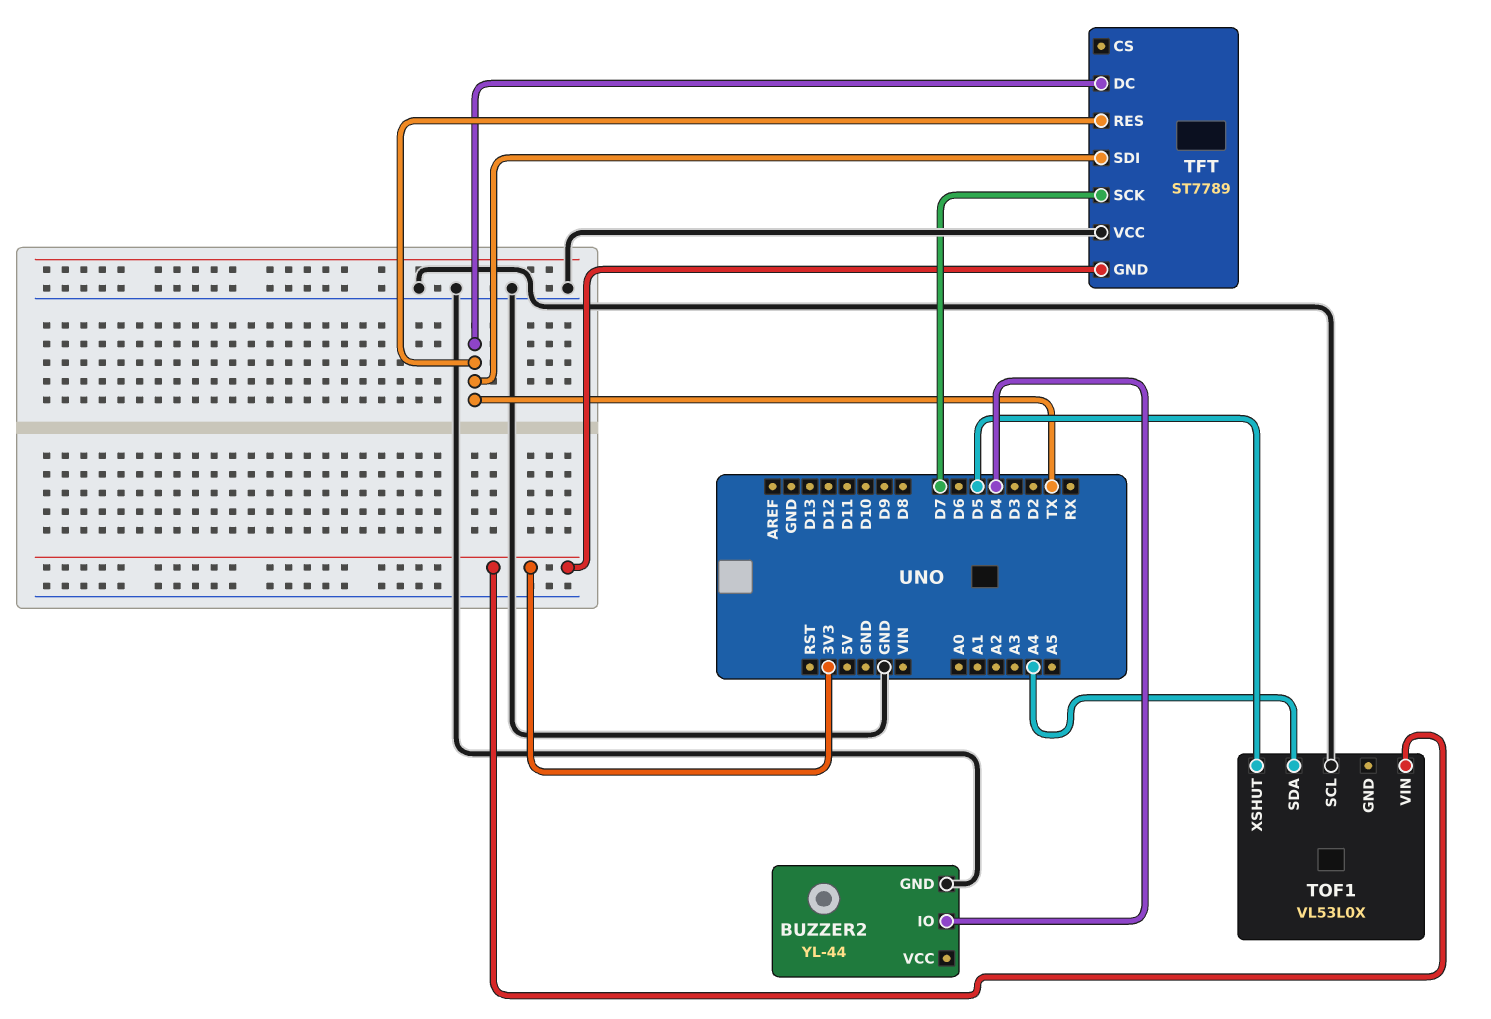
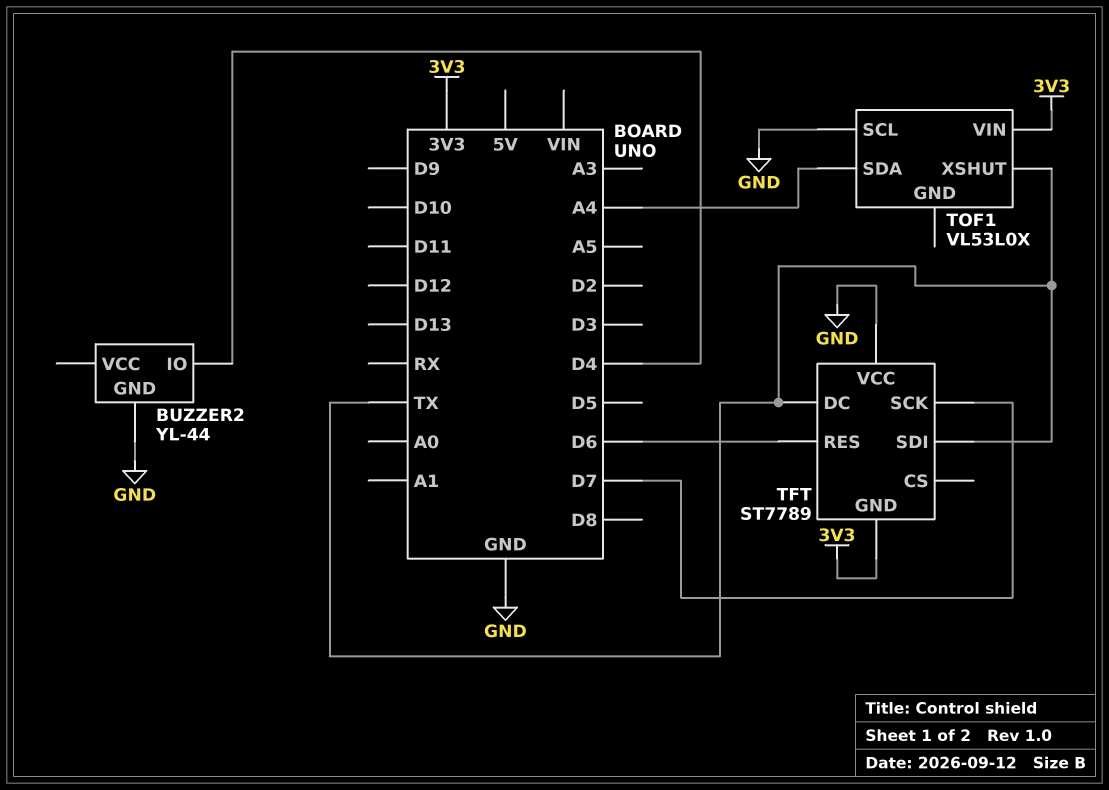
TFT pin RES: TX -> D6
TOF1 pin XSHUT: D5 -> TX

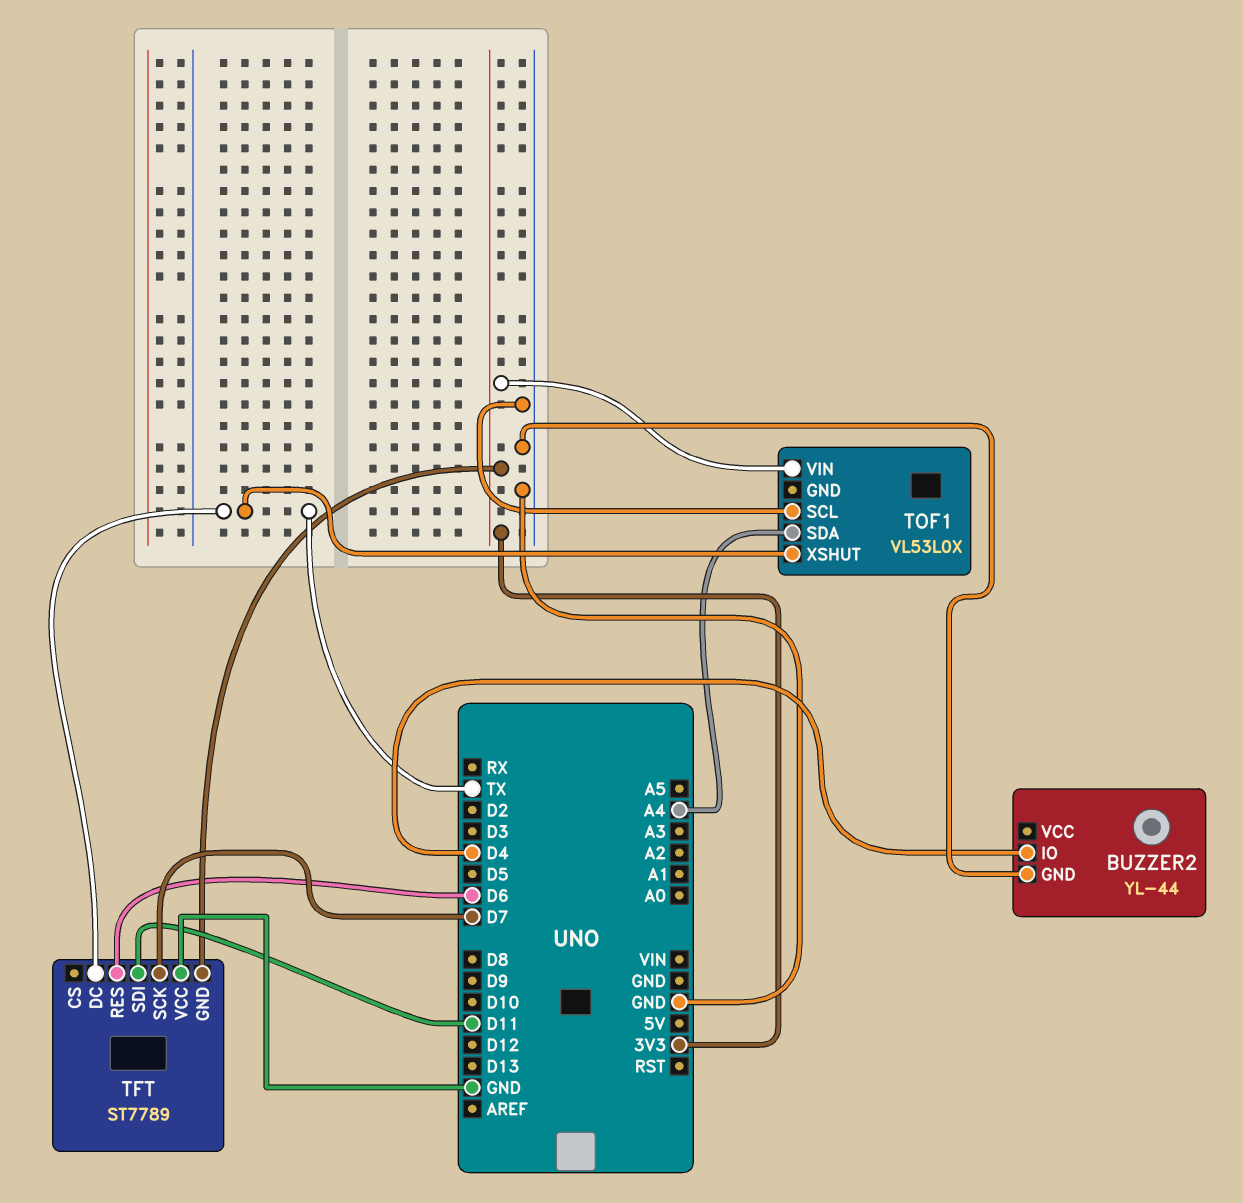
TFT pin SDI: TX -> D11

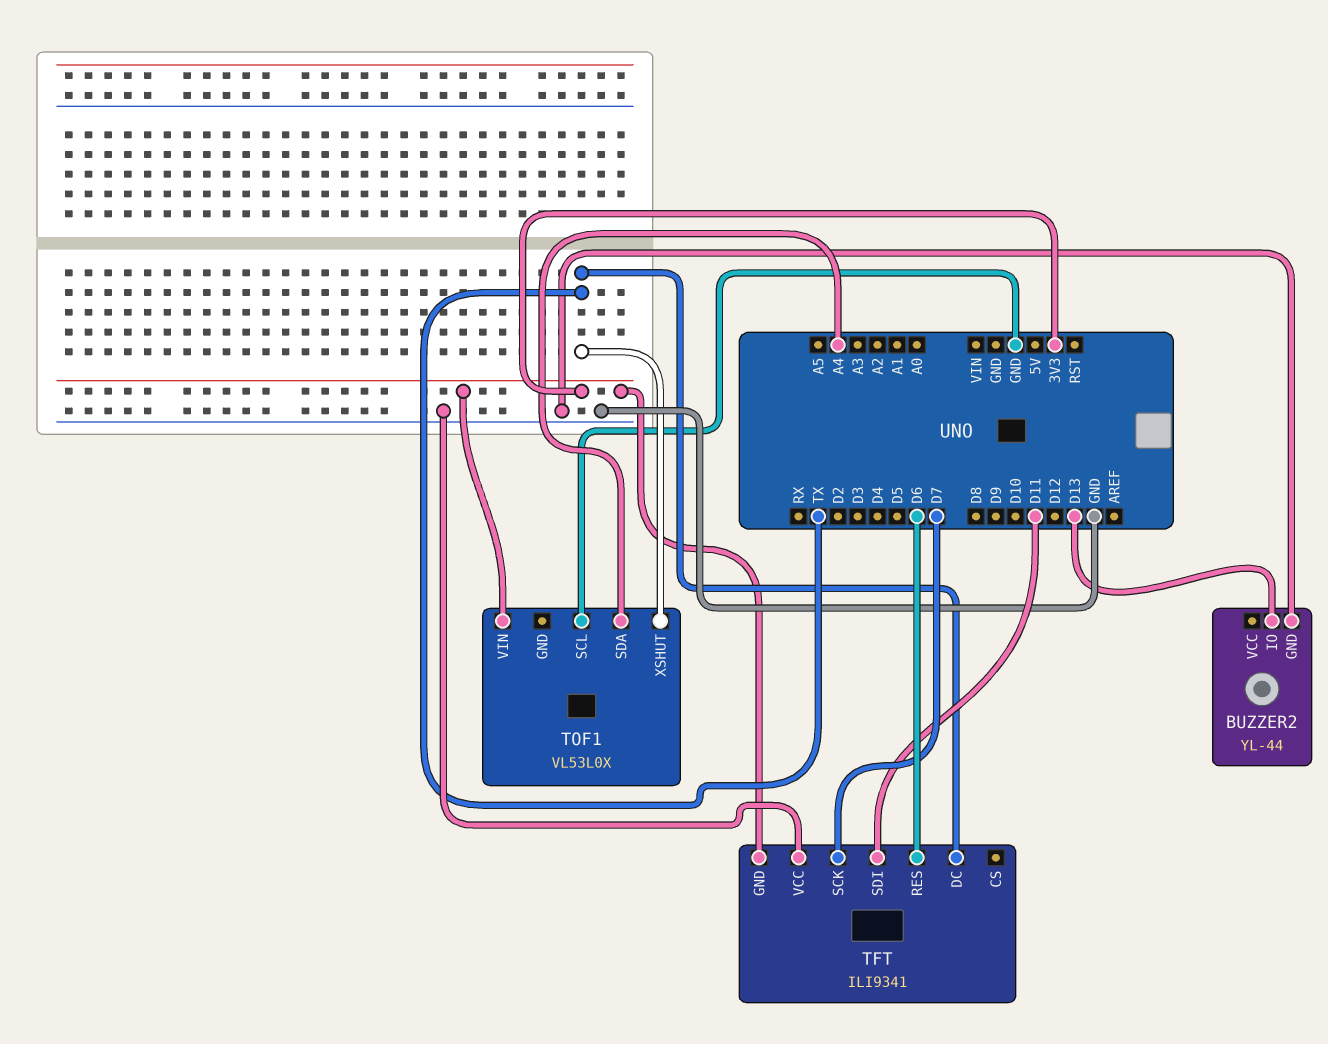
BUZZER2 pin IO: D4 -> D13
TFT: ST7789 -> ILI9341

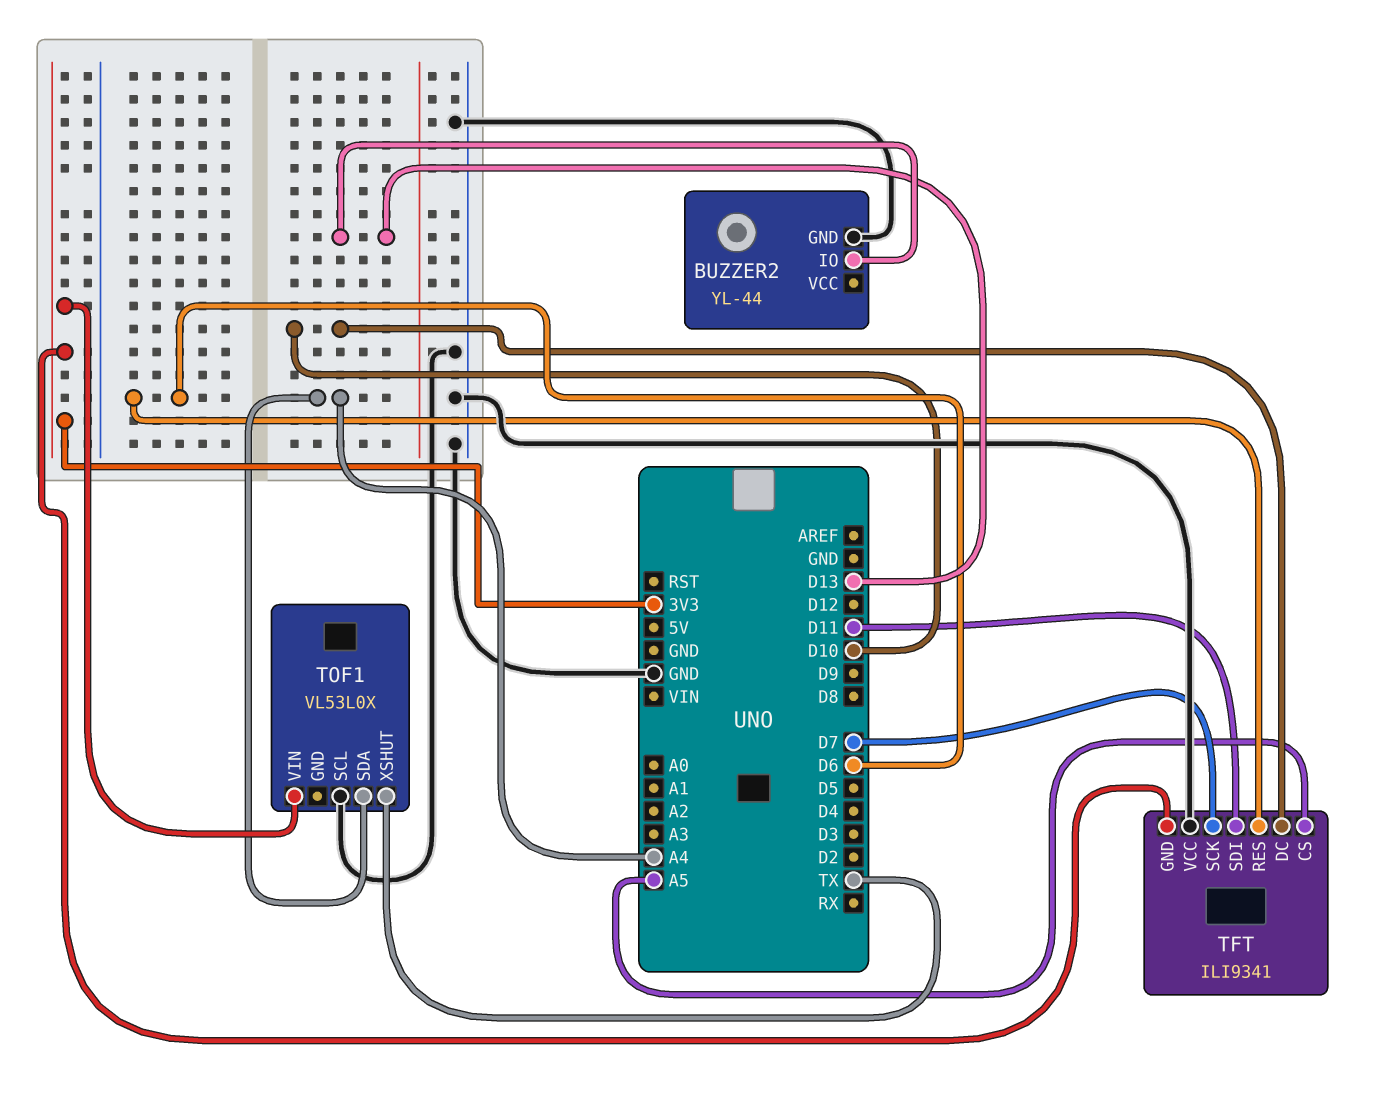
TFT pin CS: none -> A5
TFT pin DC: TX -> D10

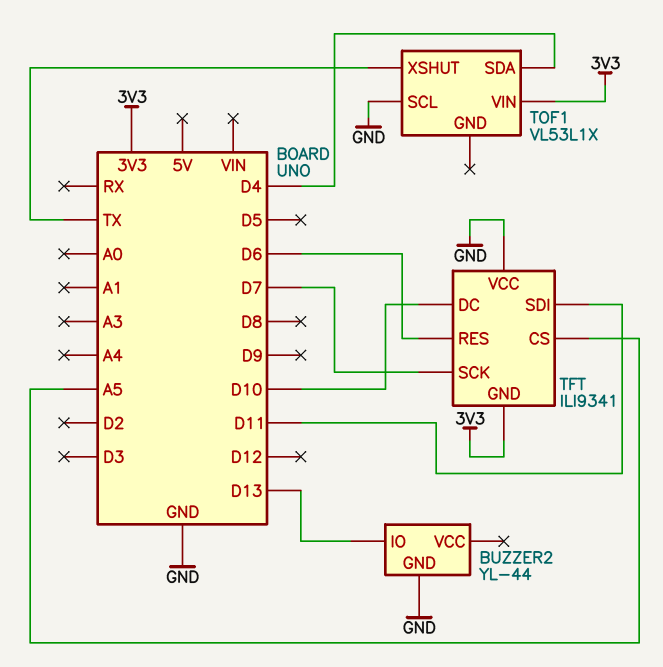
TOF1: VL53L0X -> VL53L1X
TOF1 pin SDA: A4 -> D4

